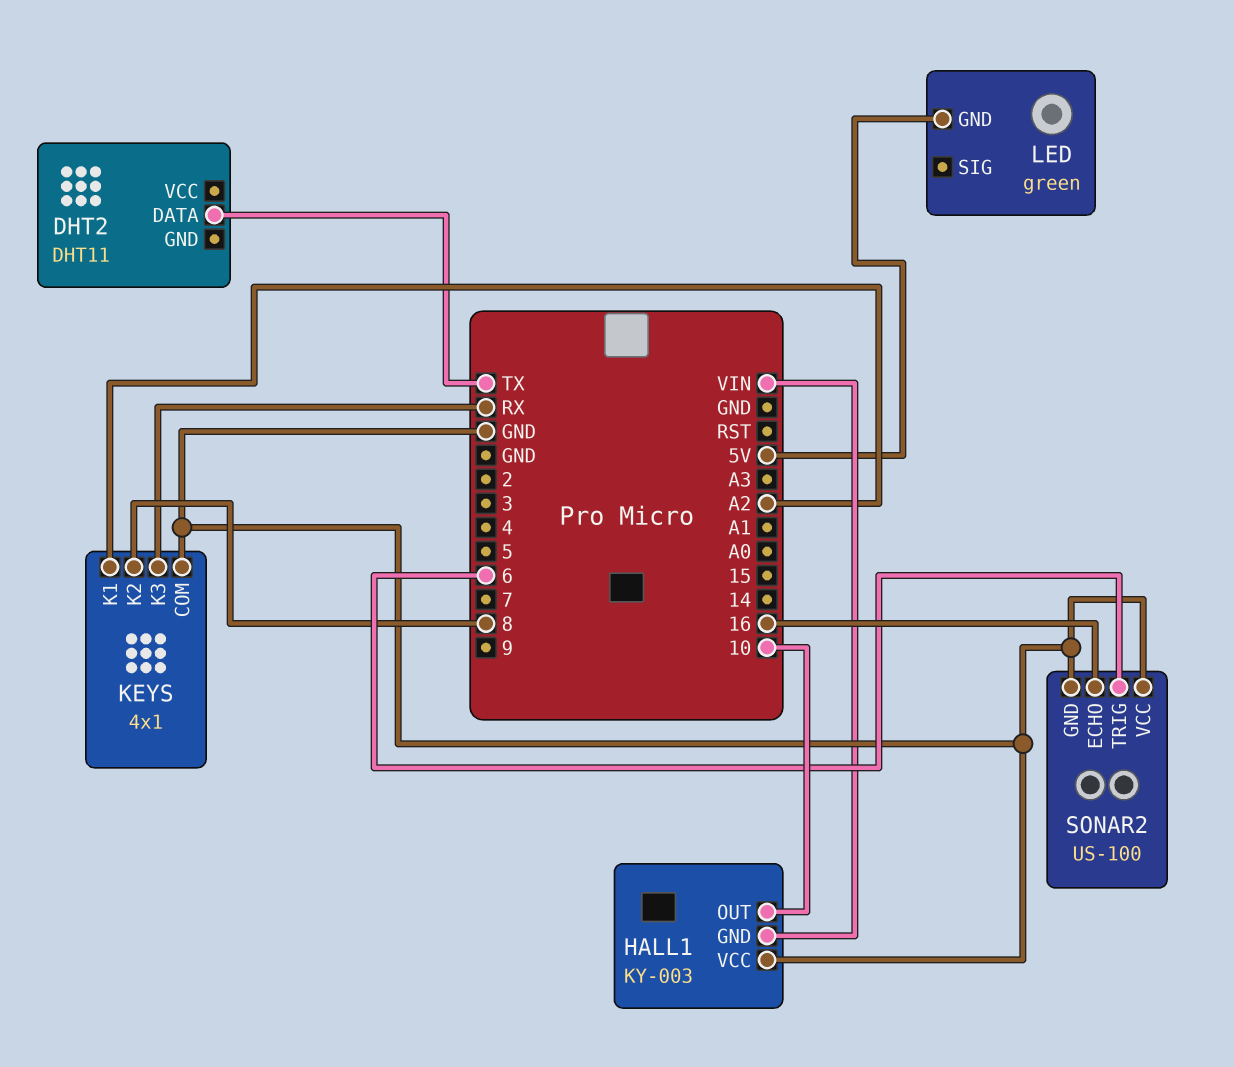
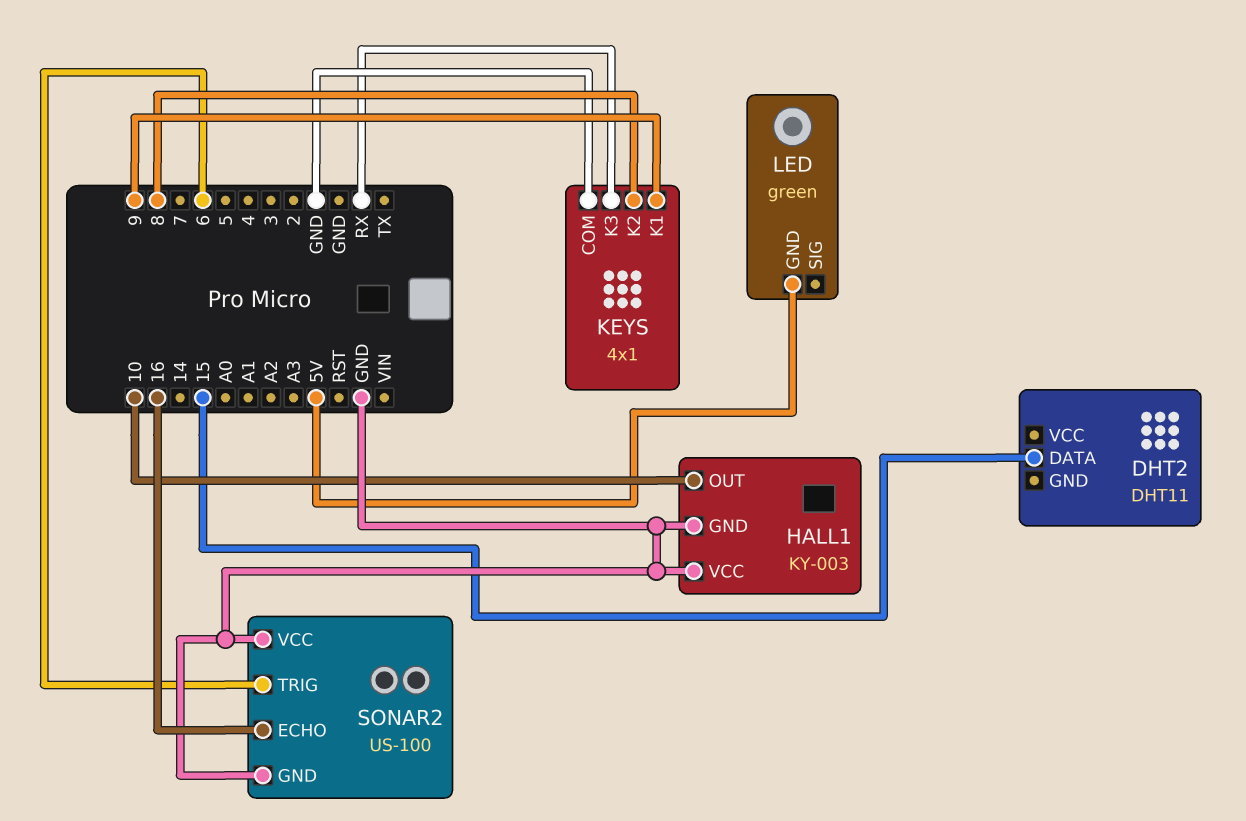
DHT2 pin DATA: TX -> 15
HALL1 pin GND: VIN -> GND
KEYS pin K1: A2 -> 9

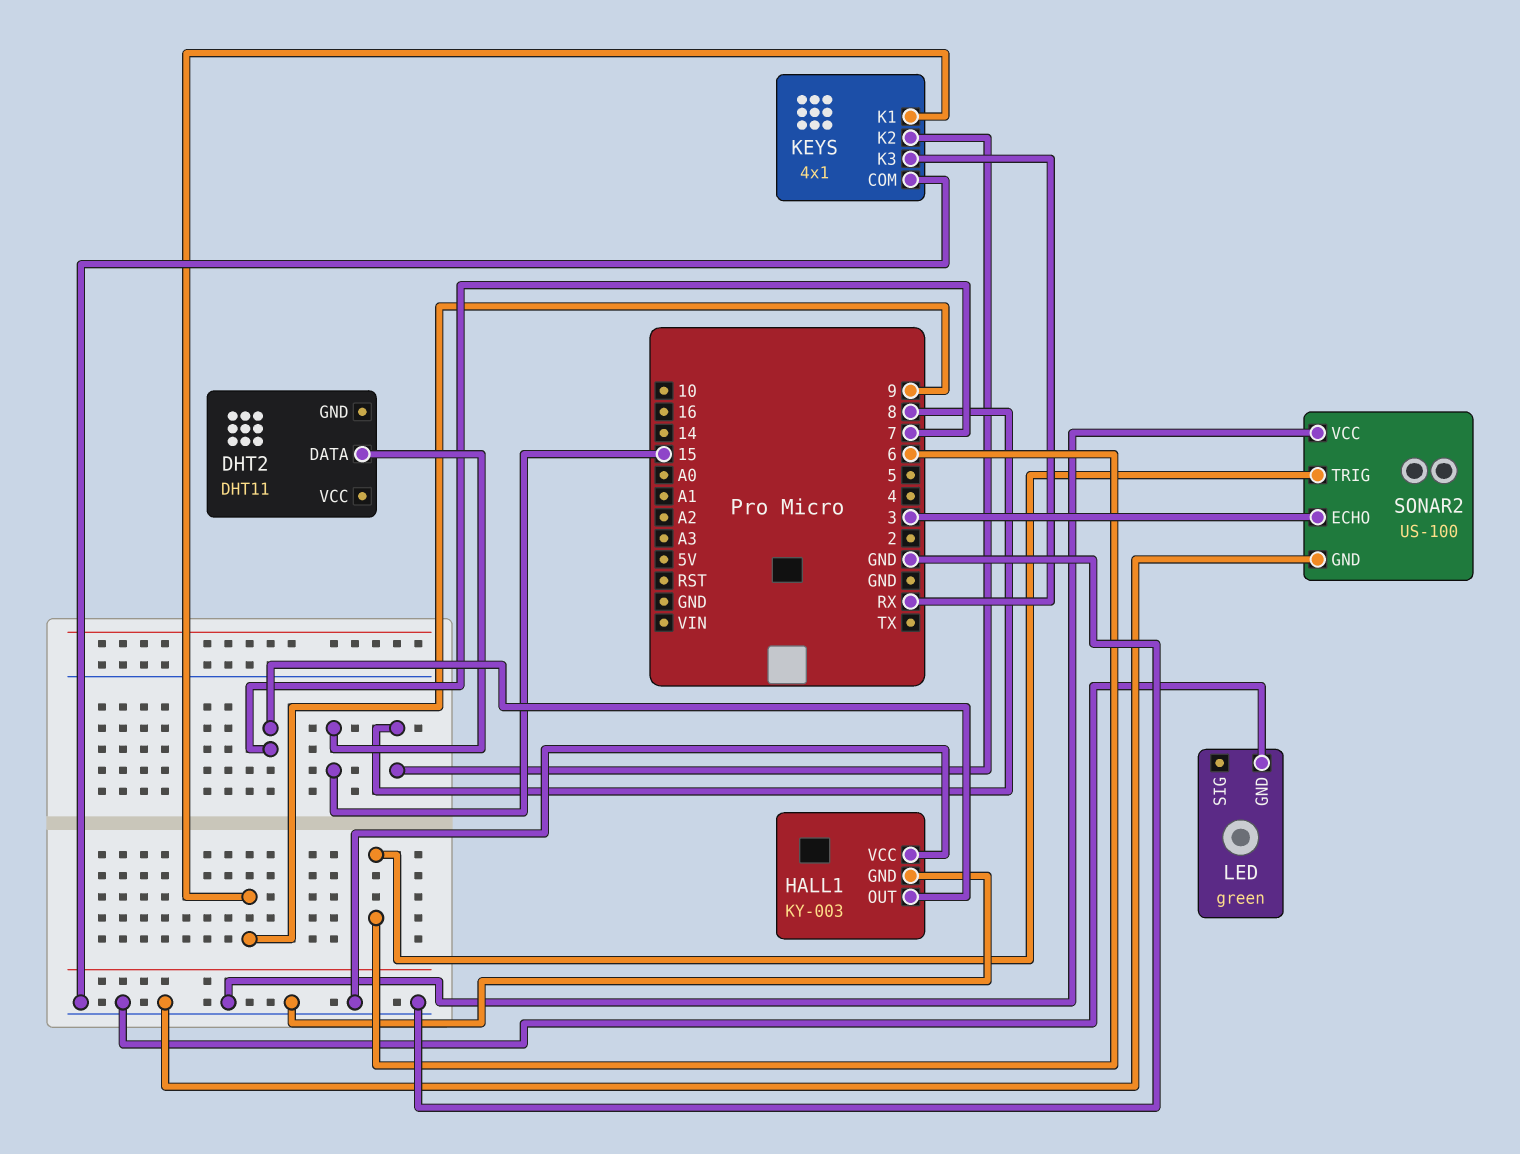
HALL1 pin OUT: 10 -> 7
LED pin GND: 5V -> GND
SONAR2 pin ECHO: 16 -> 3

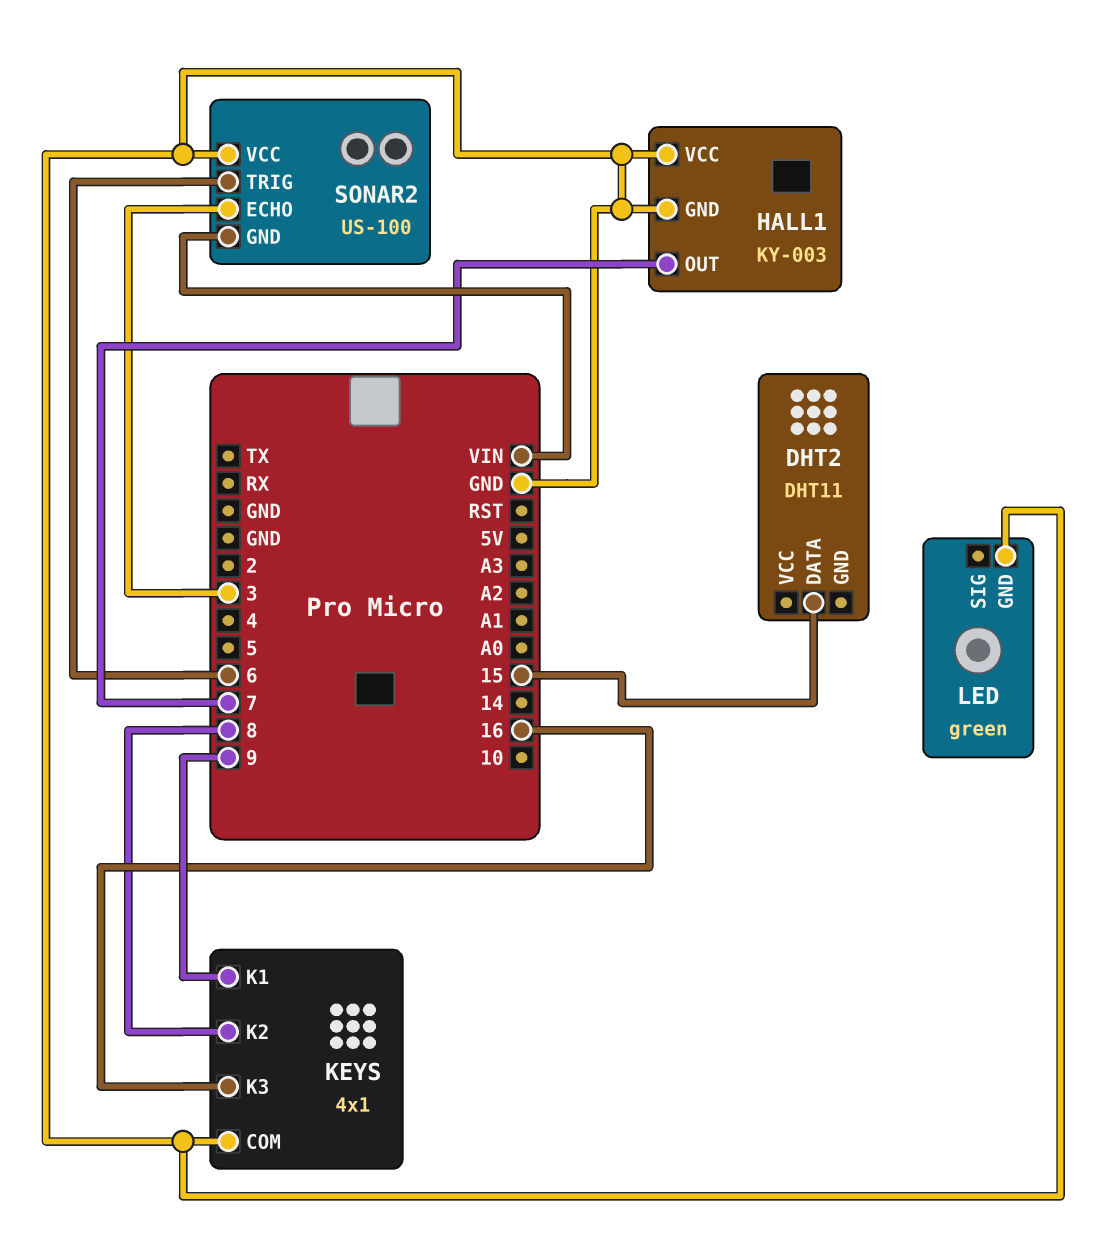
KEYS pin K3: RX -> 16
SONAR2 pin GND: GND -> VIN

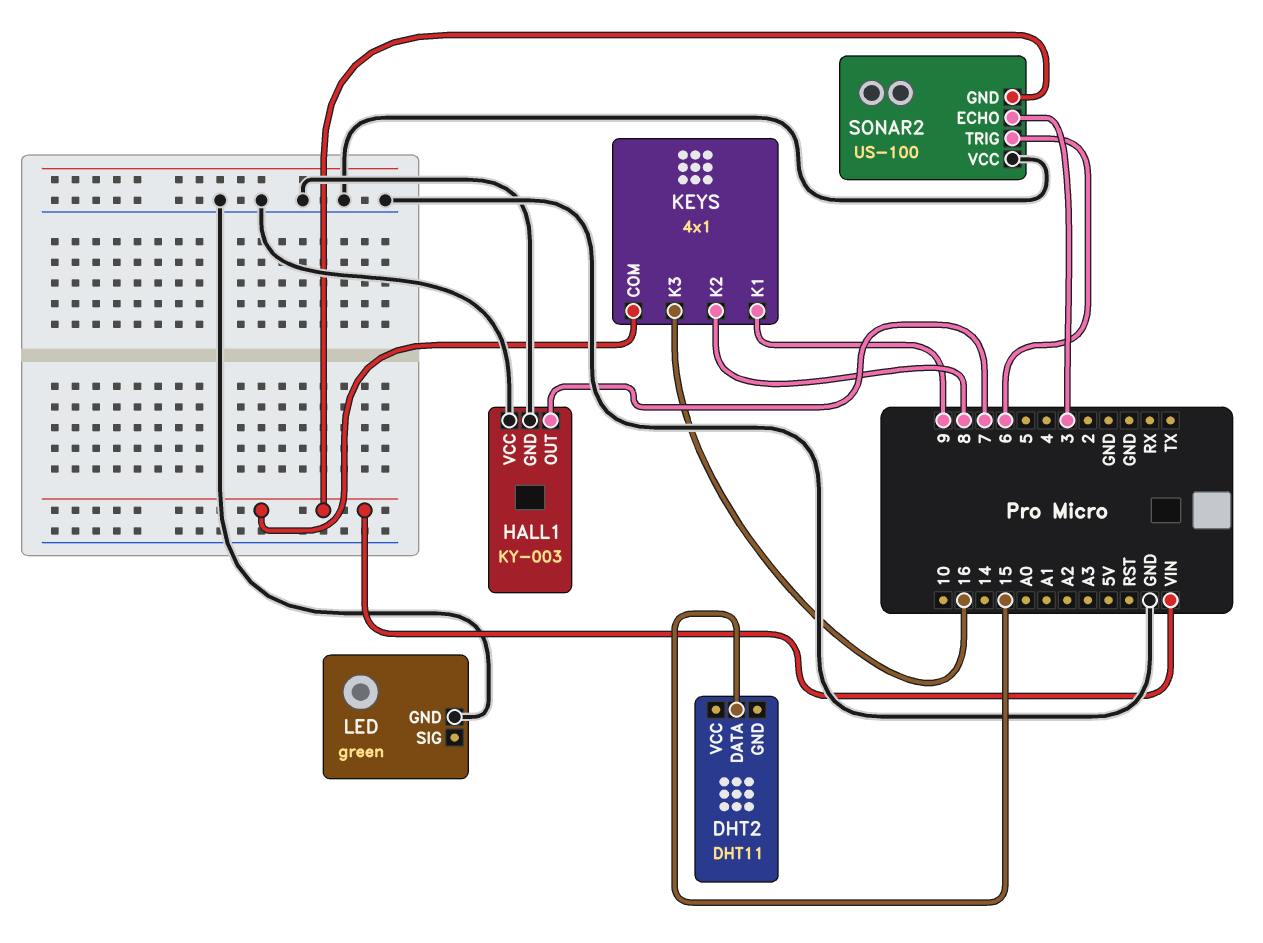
KEYS pin COM: GND -> VIN

